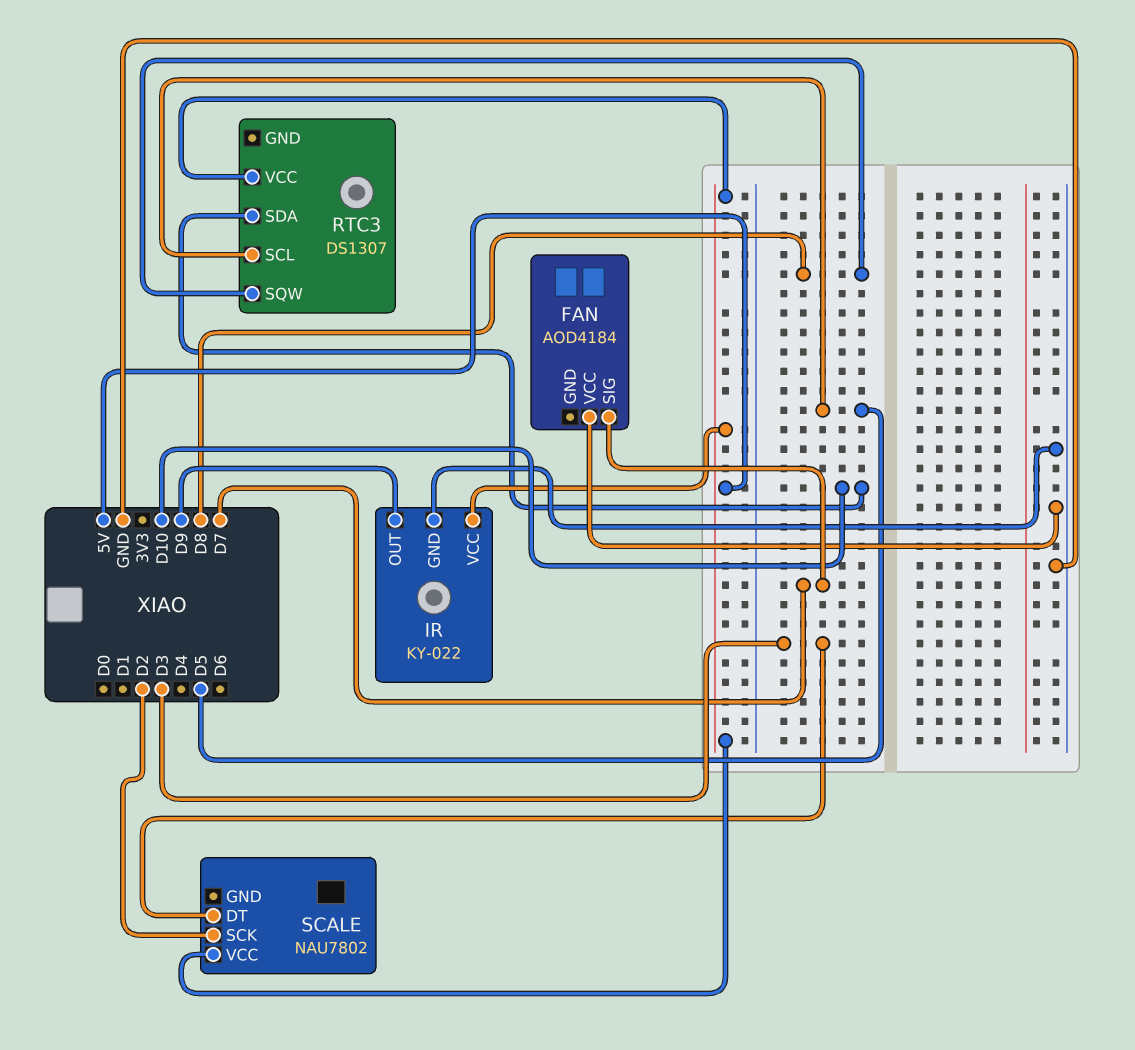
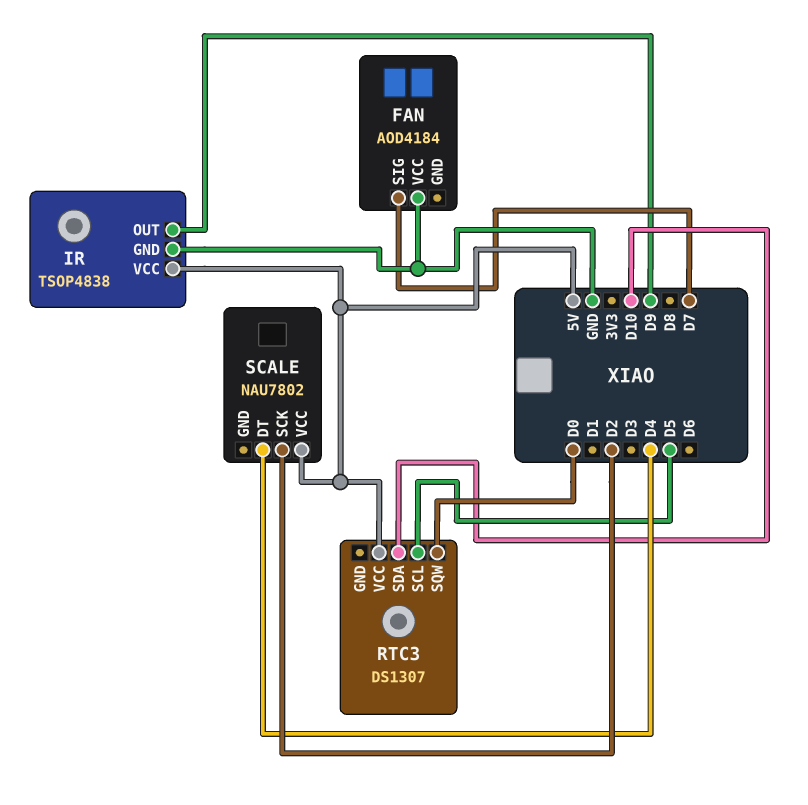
IR: KY-022 -> TSOP4838
RTC3 pin SQW: D8 -> D0
SCALE pin DT: D3 -> D4

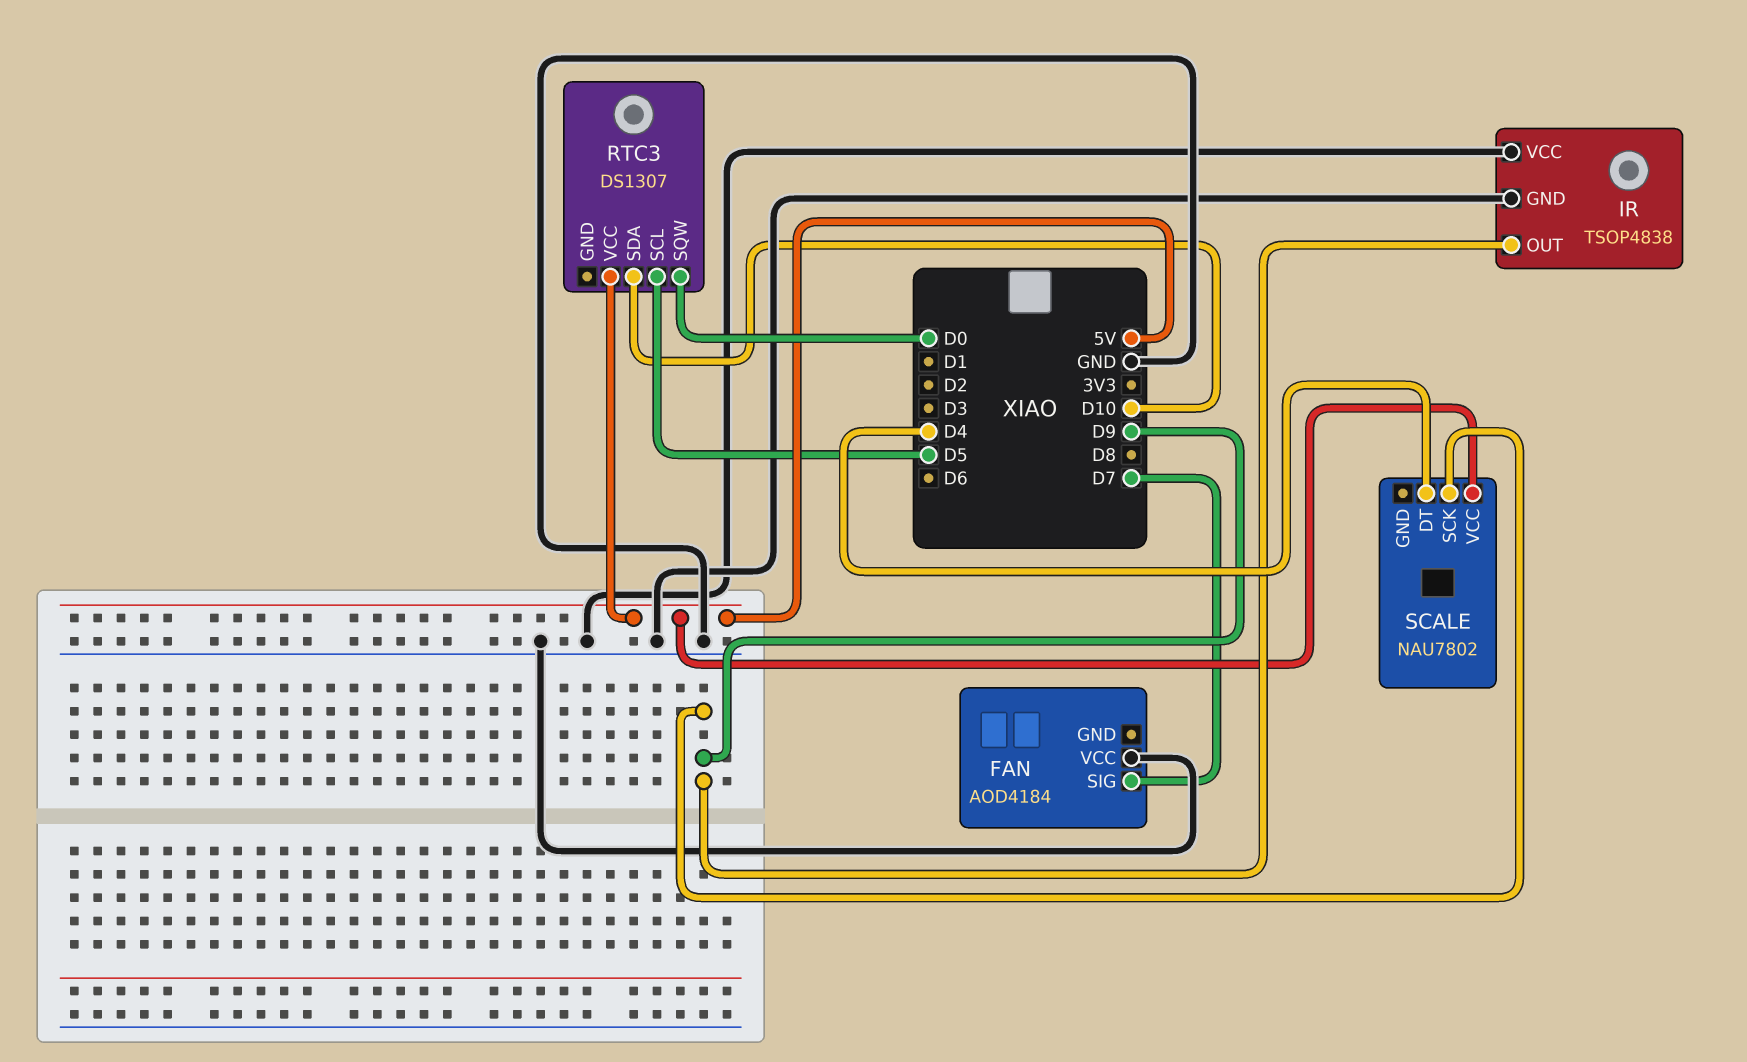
IR pin VCC: 5V -> GND
SCALE pin SCK: D2 -> D9

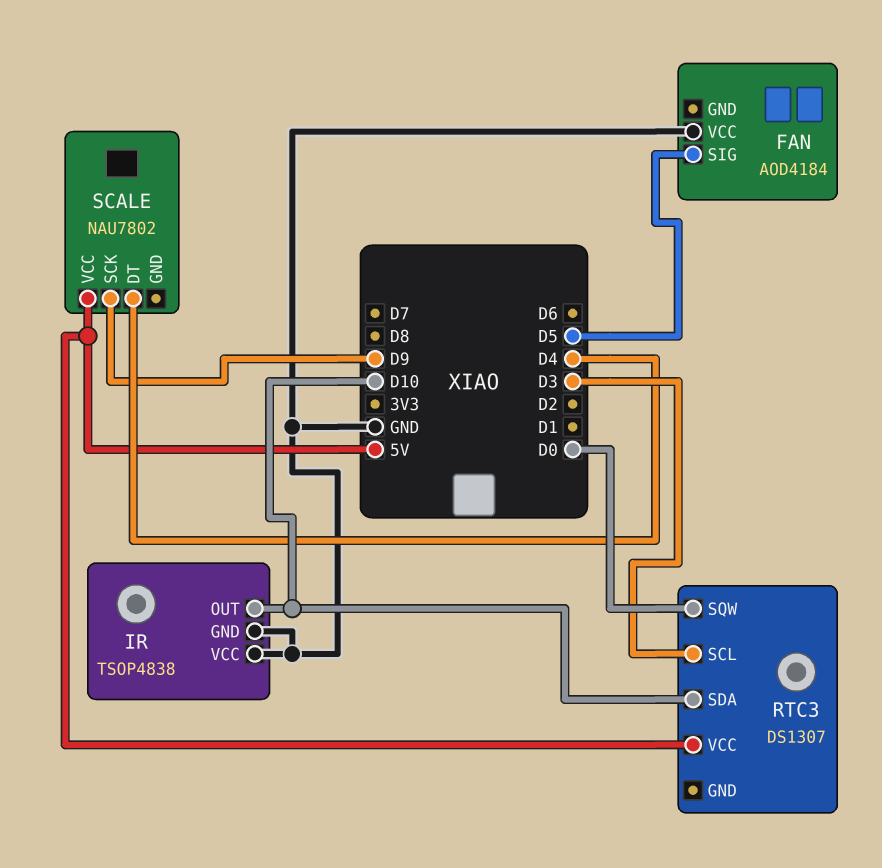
FAN pin SIG: D7 -> D5
IR pin OUT: D9 -> D10
RTC3 pin SCL: D5 -> D3

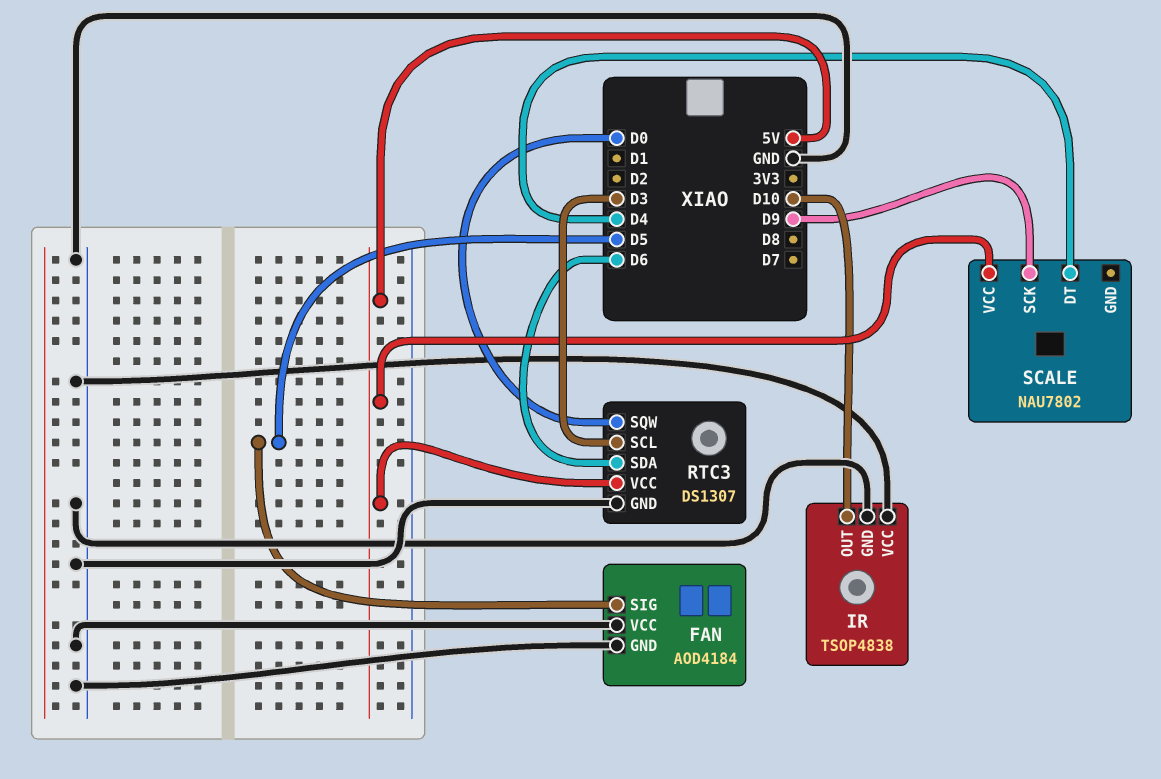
FAN pin GND: none -> GND
RTC3 pin GND: none -> GND
RTC3 pin SDA: D10 -> D6

